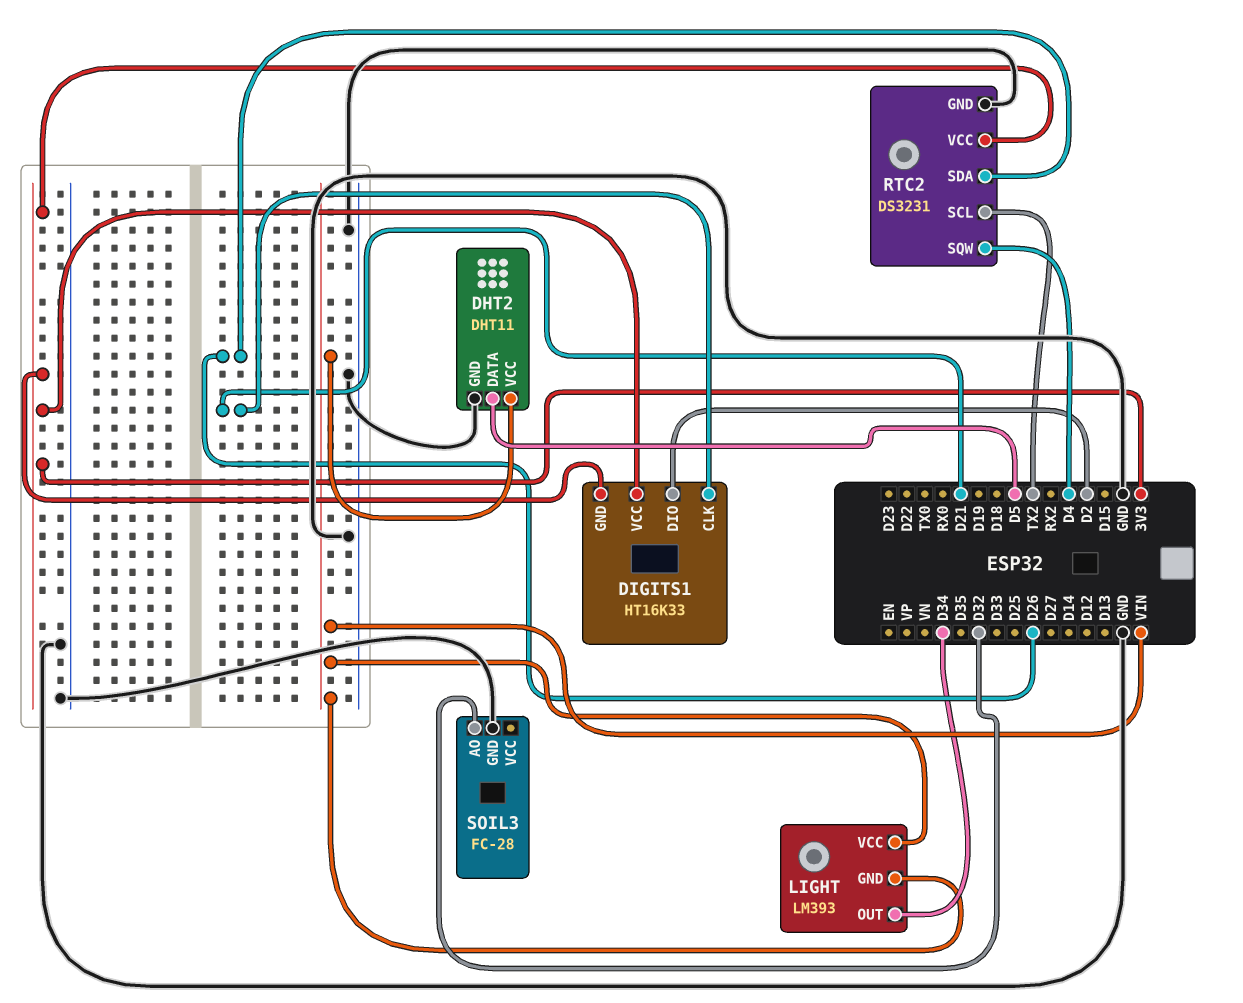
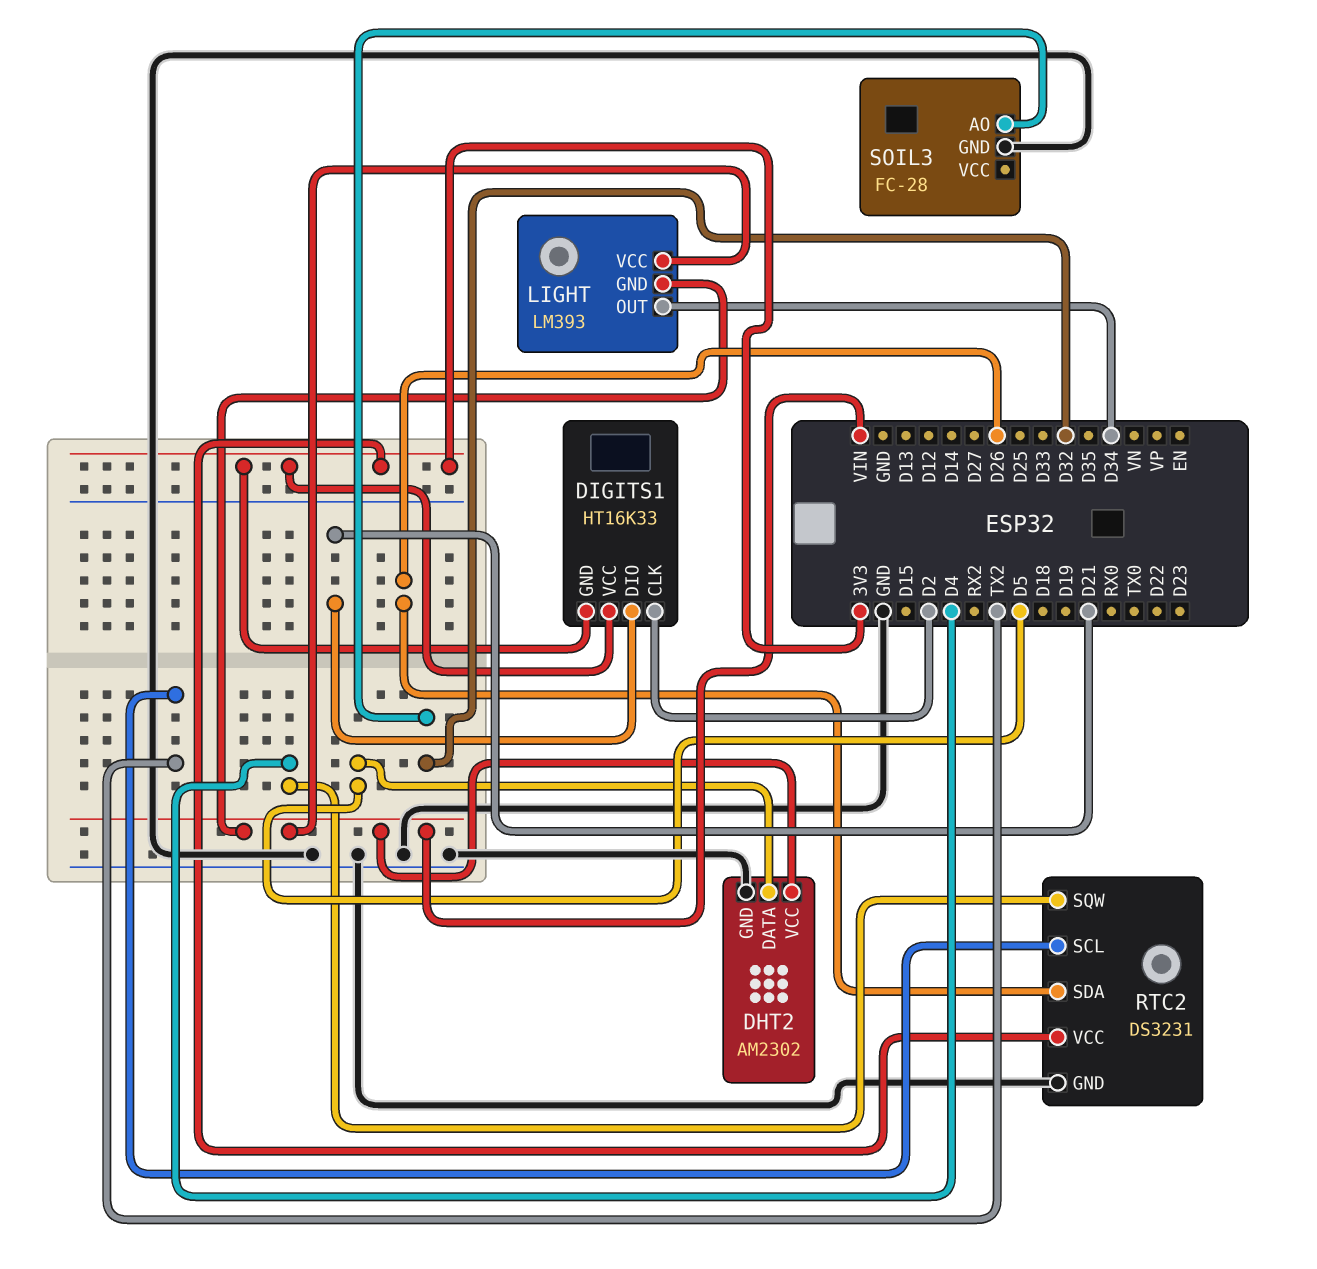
DHT2: DHT11 -> AM2302
DIGITS1 pin CLK: D21 -> D2
DIGITS1 pin DIO: D2 -> D21

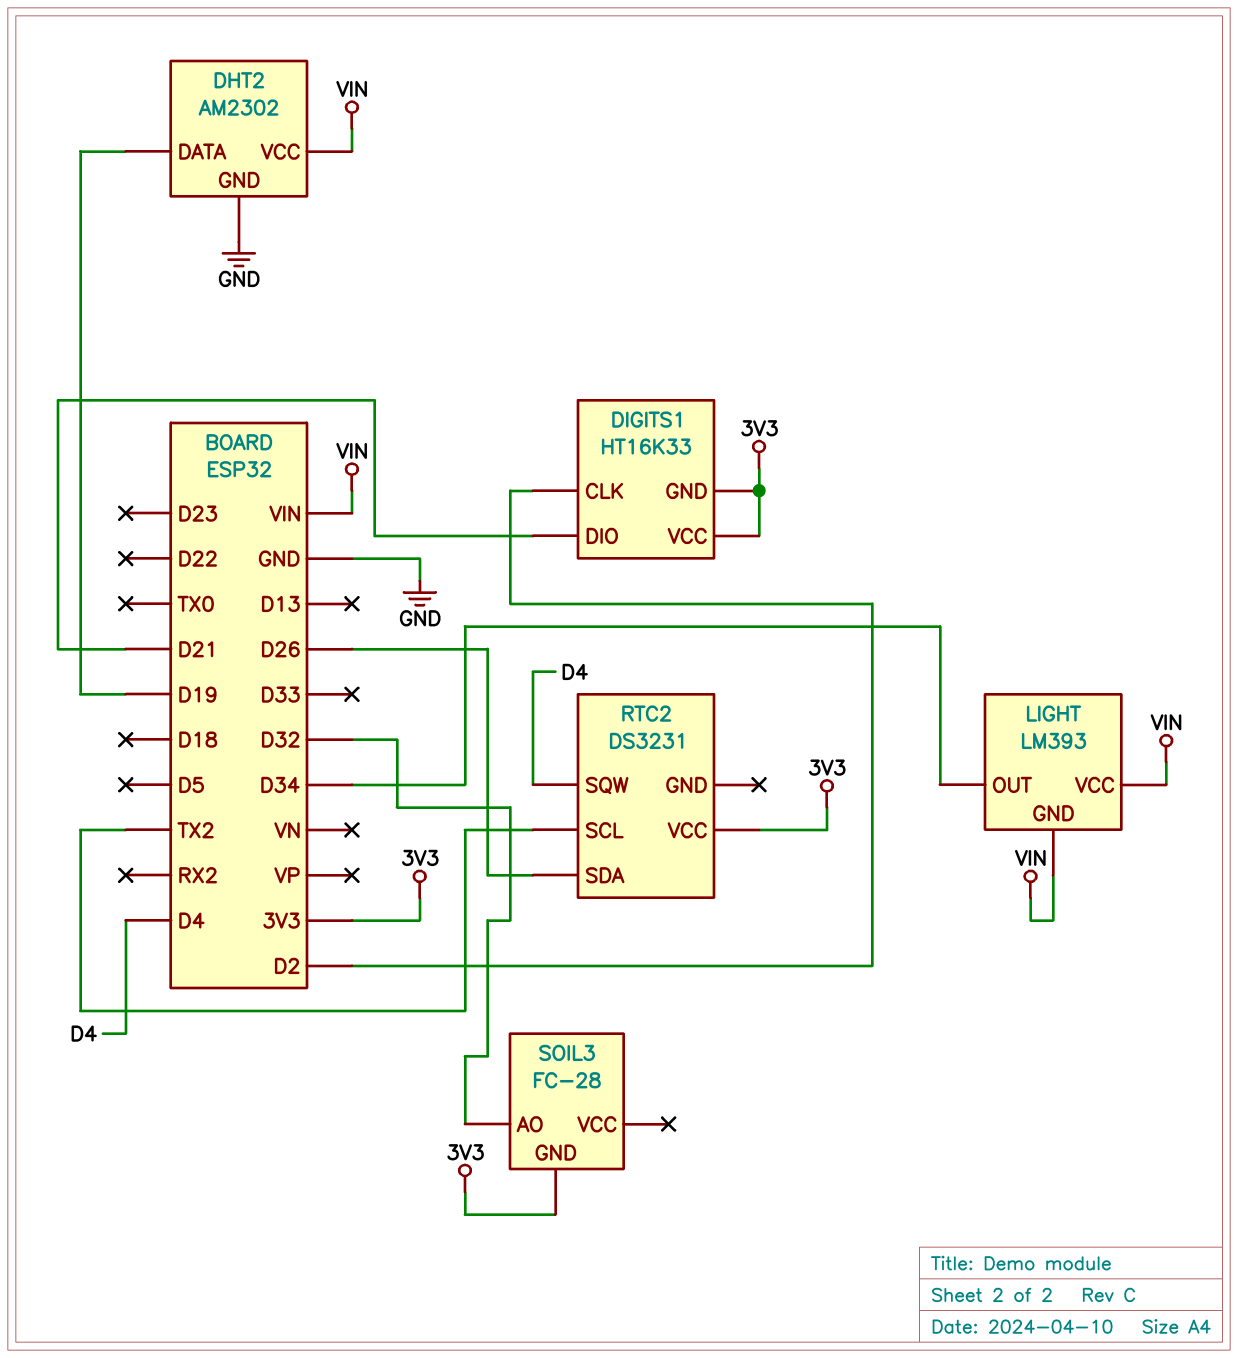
DHT2 pin DATA: D5 -> D19
RTC2 pin GND: GND -> none
SOIL3 pin GND: GND -> 3V3

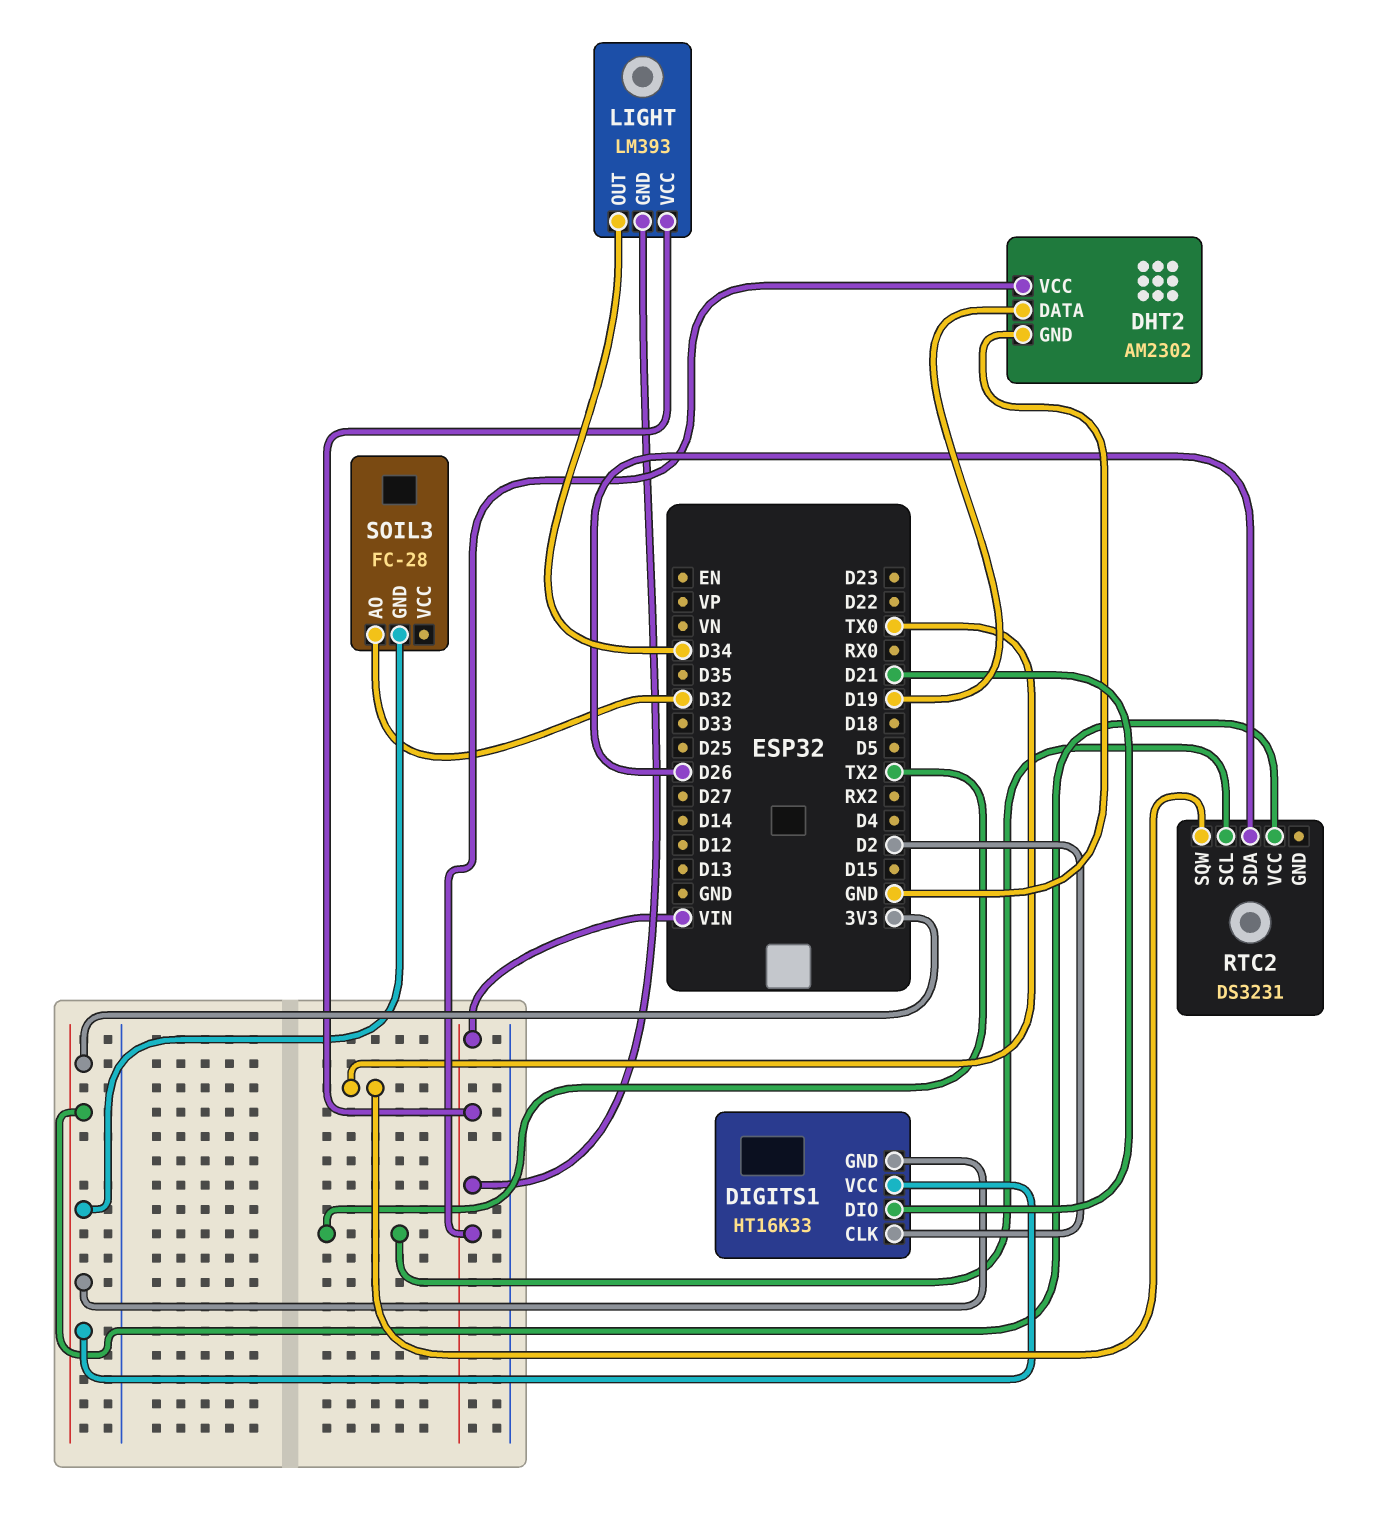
RTC2 pin SQW: D4 -> TX0

